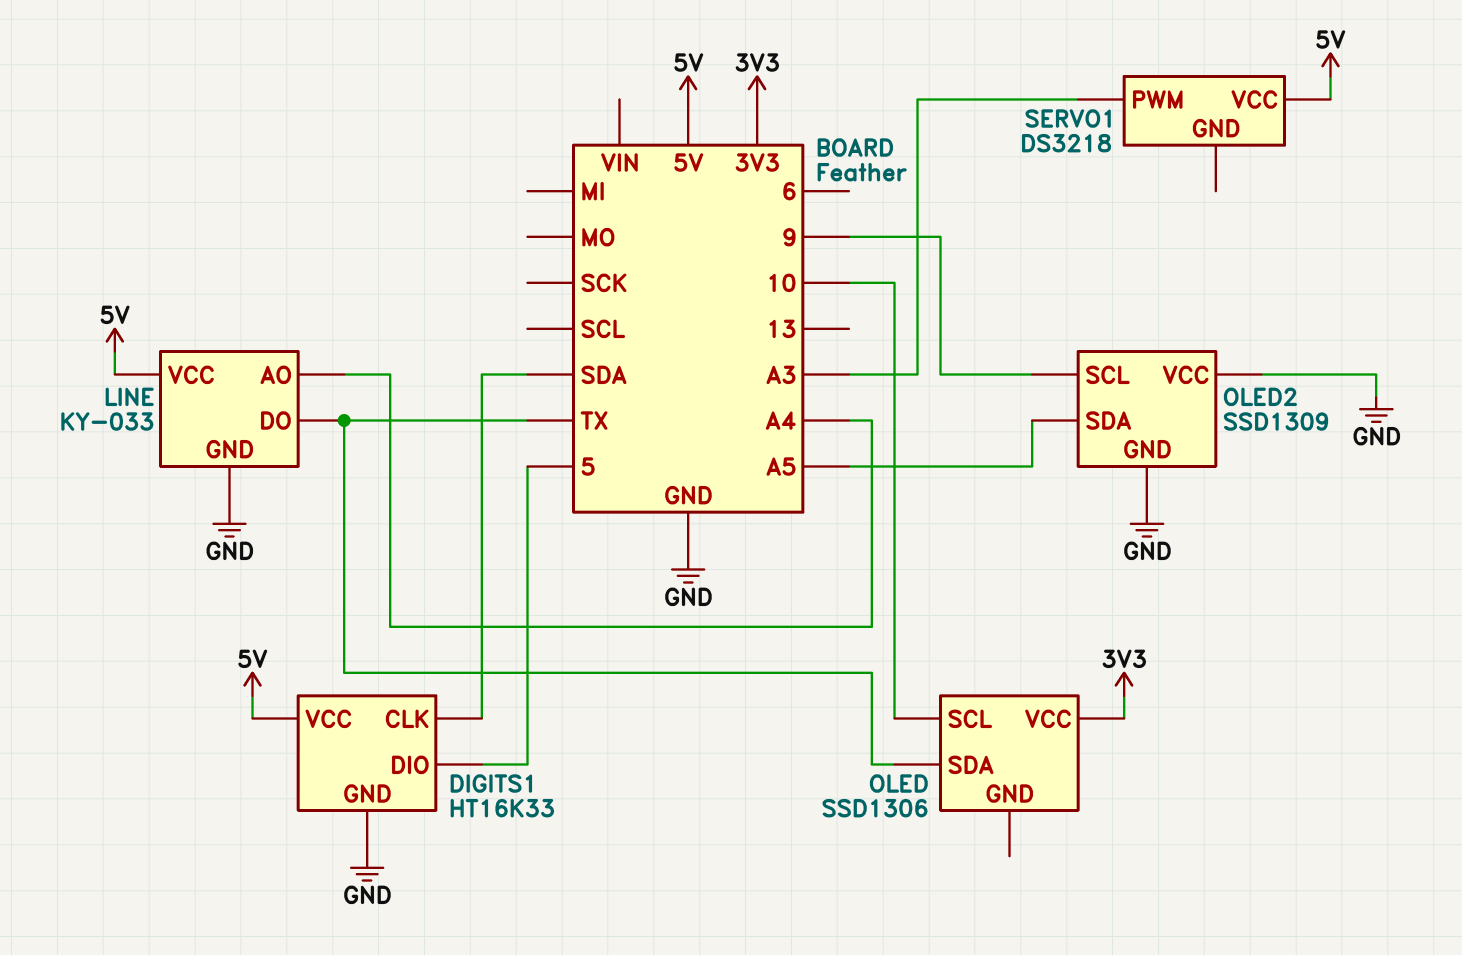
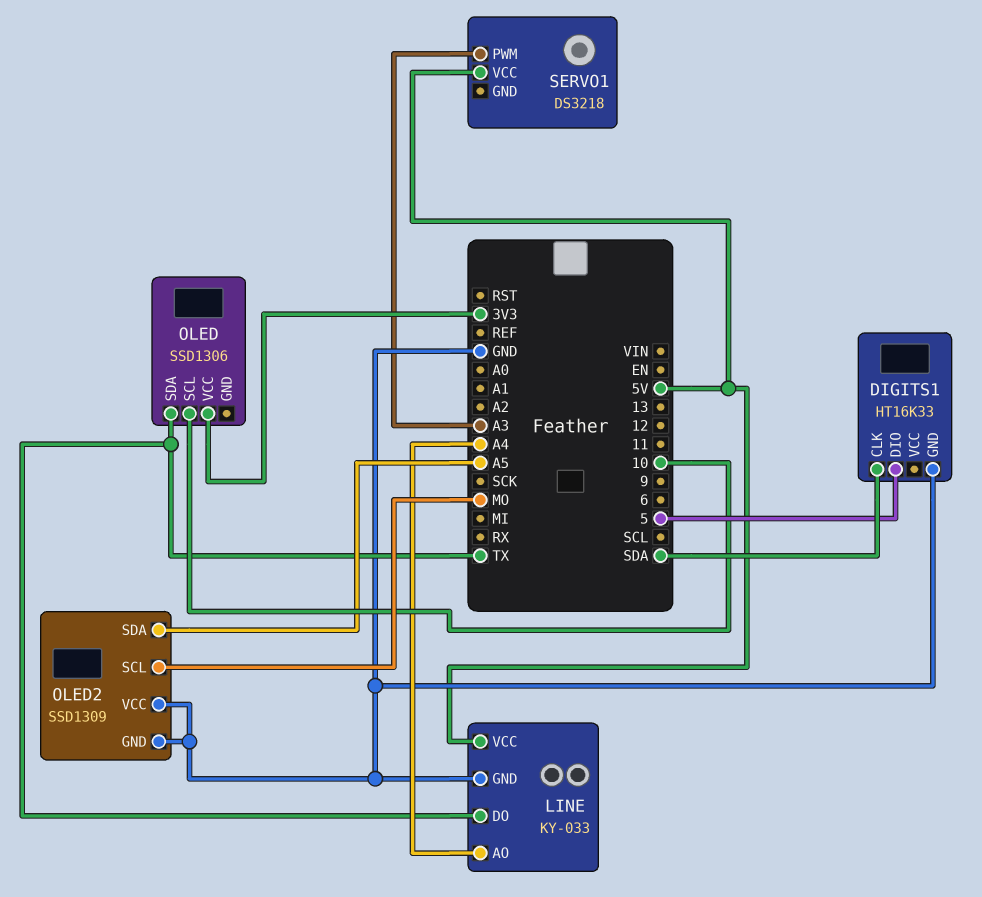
DIGITS1 pin VCC: 5V -> none
OLED2 pin SCL: 9 -> MO

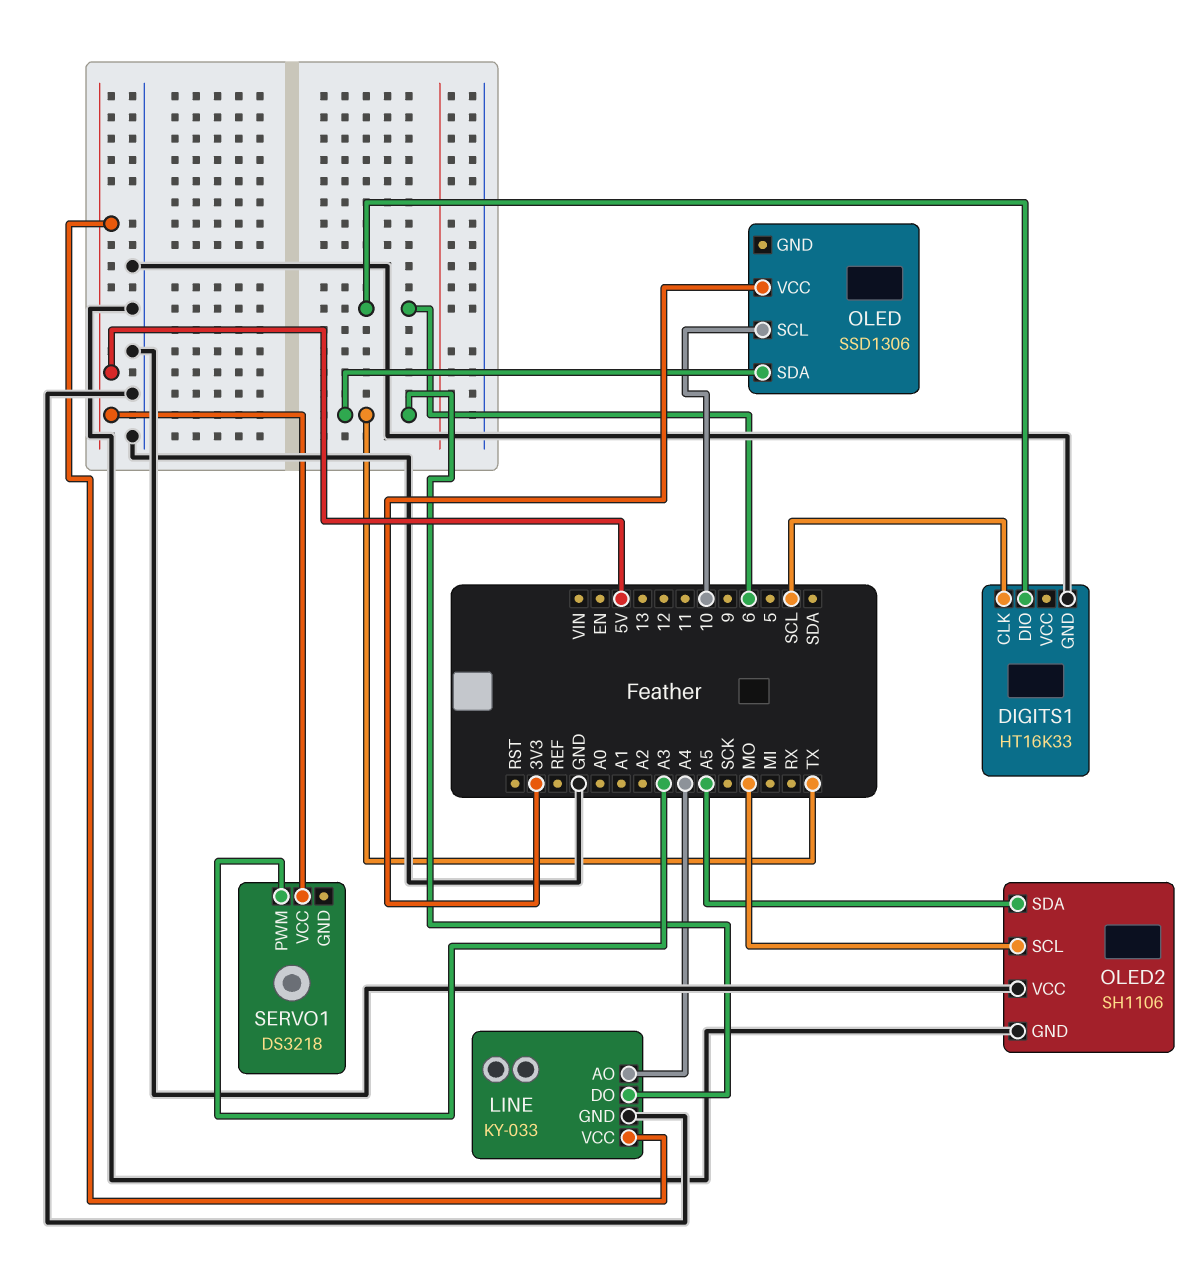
DIGITS1 pin CLK: SDA -> SCL
DIGITS1 pin DIO: 5 -> 6
OLED2: SSD1309 -> SH1106

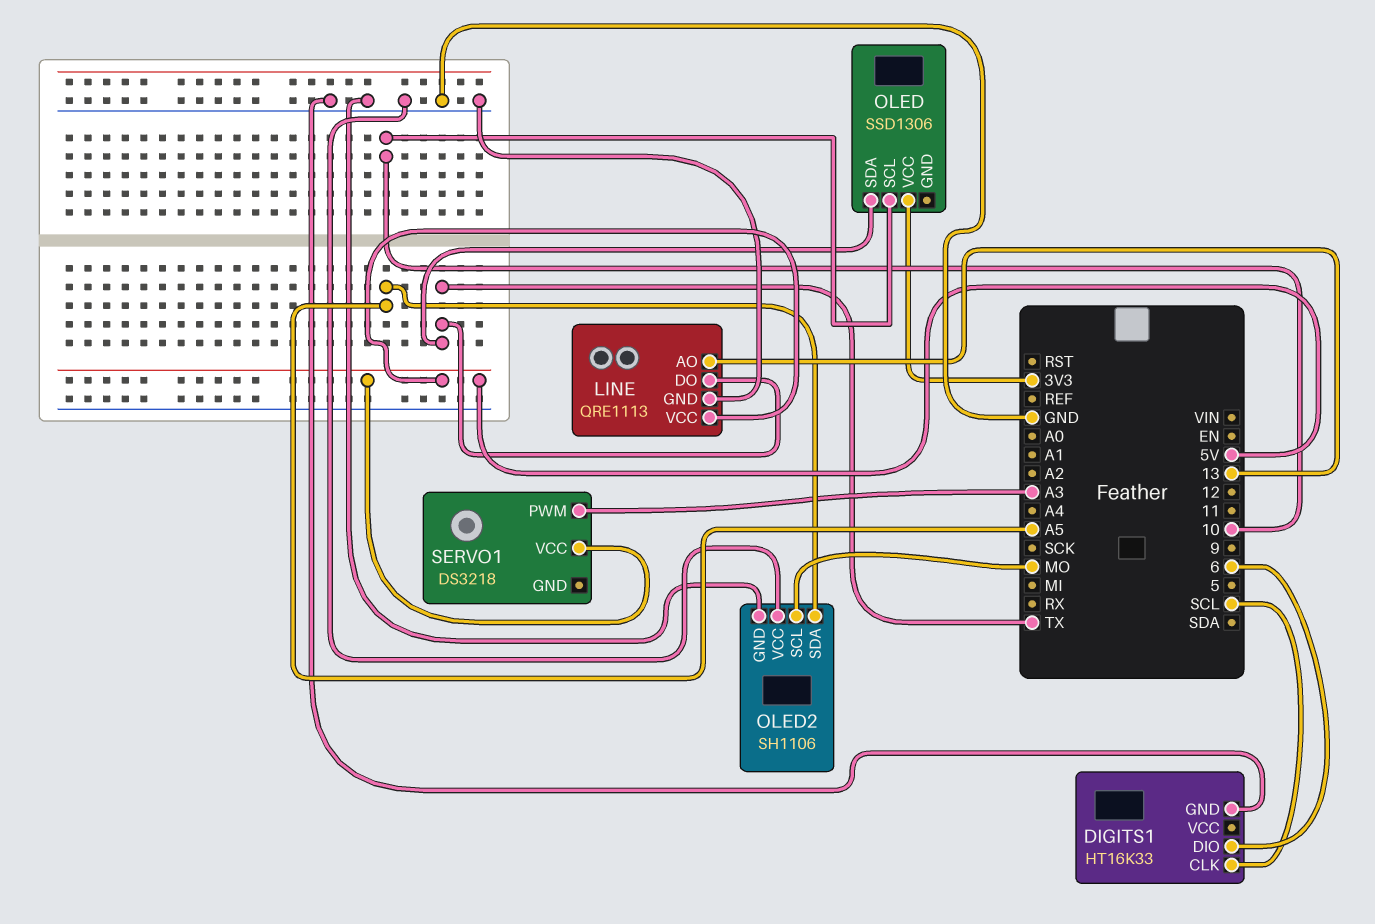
LINE: KY-033 -> QRE1113
LINE pin AO: A4 -> 13

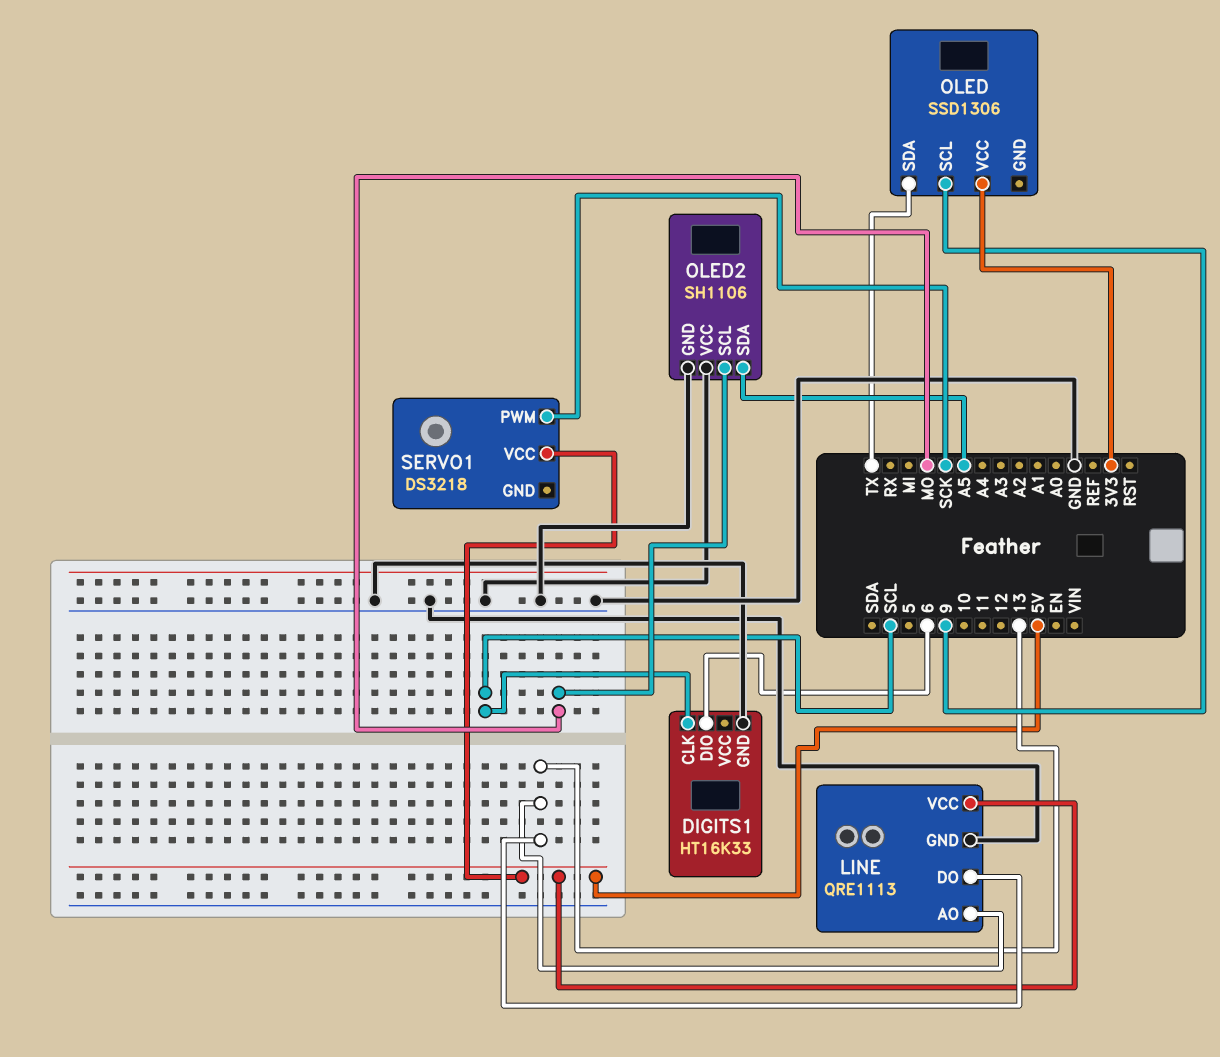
LINE pin DO: TX -> 13
OLED pin SCL: 10 -> 9
SERVO1 pin PWM: A3 -> SCK

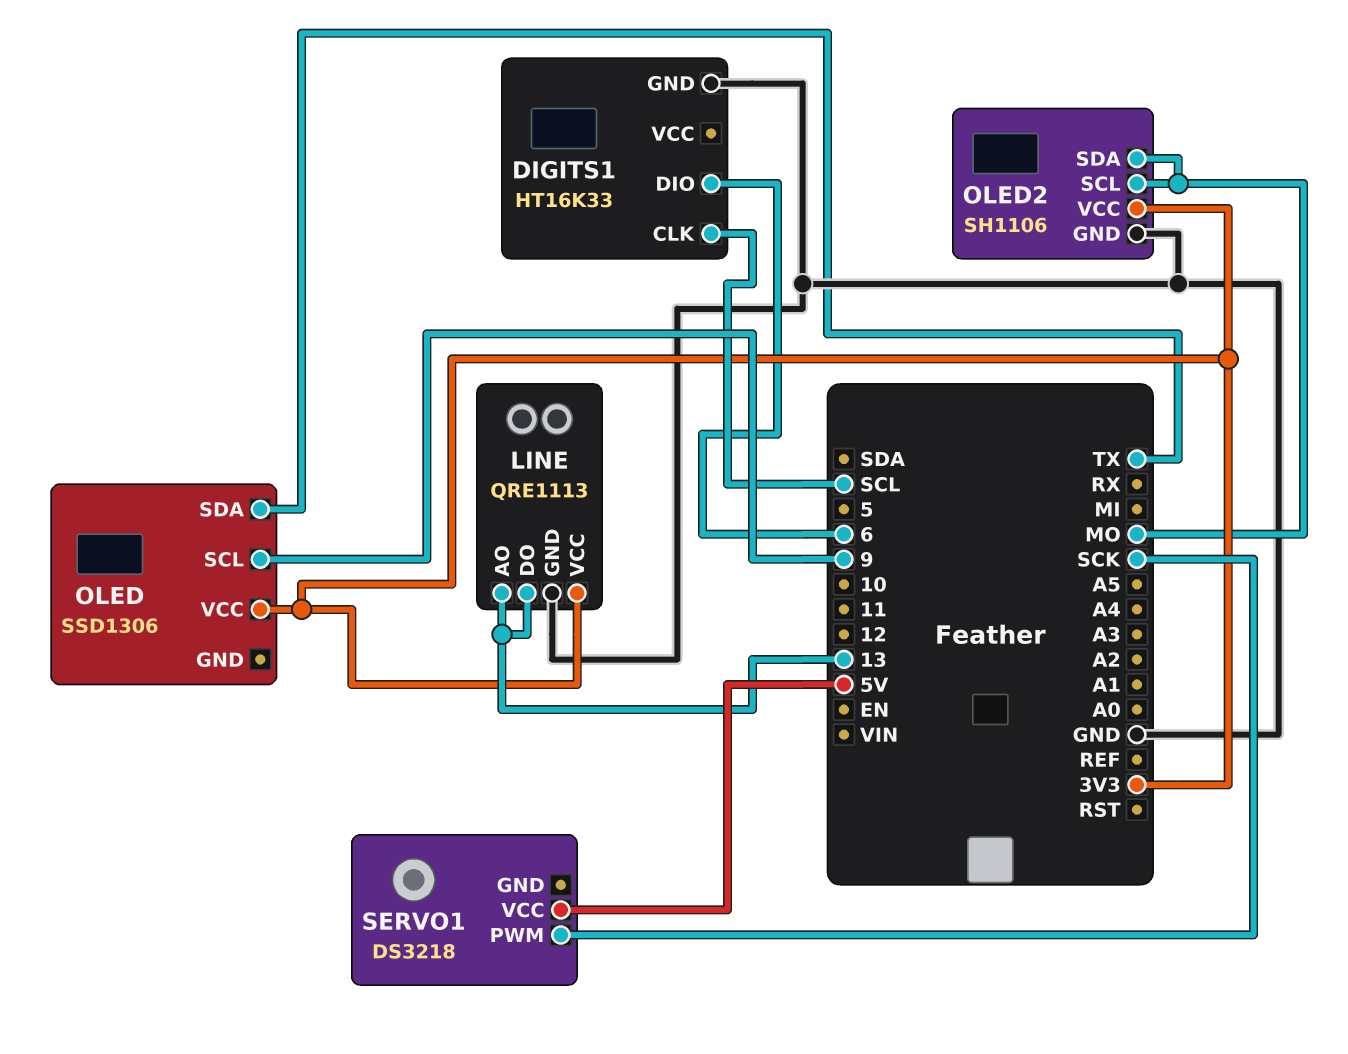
LINE pin VCC: 5V -> 3V3
OLED2 pin SDA: A5 -> MO
OLED2 pin VCC: GND -> 3V3

